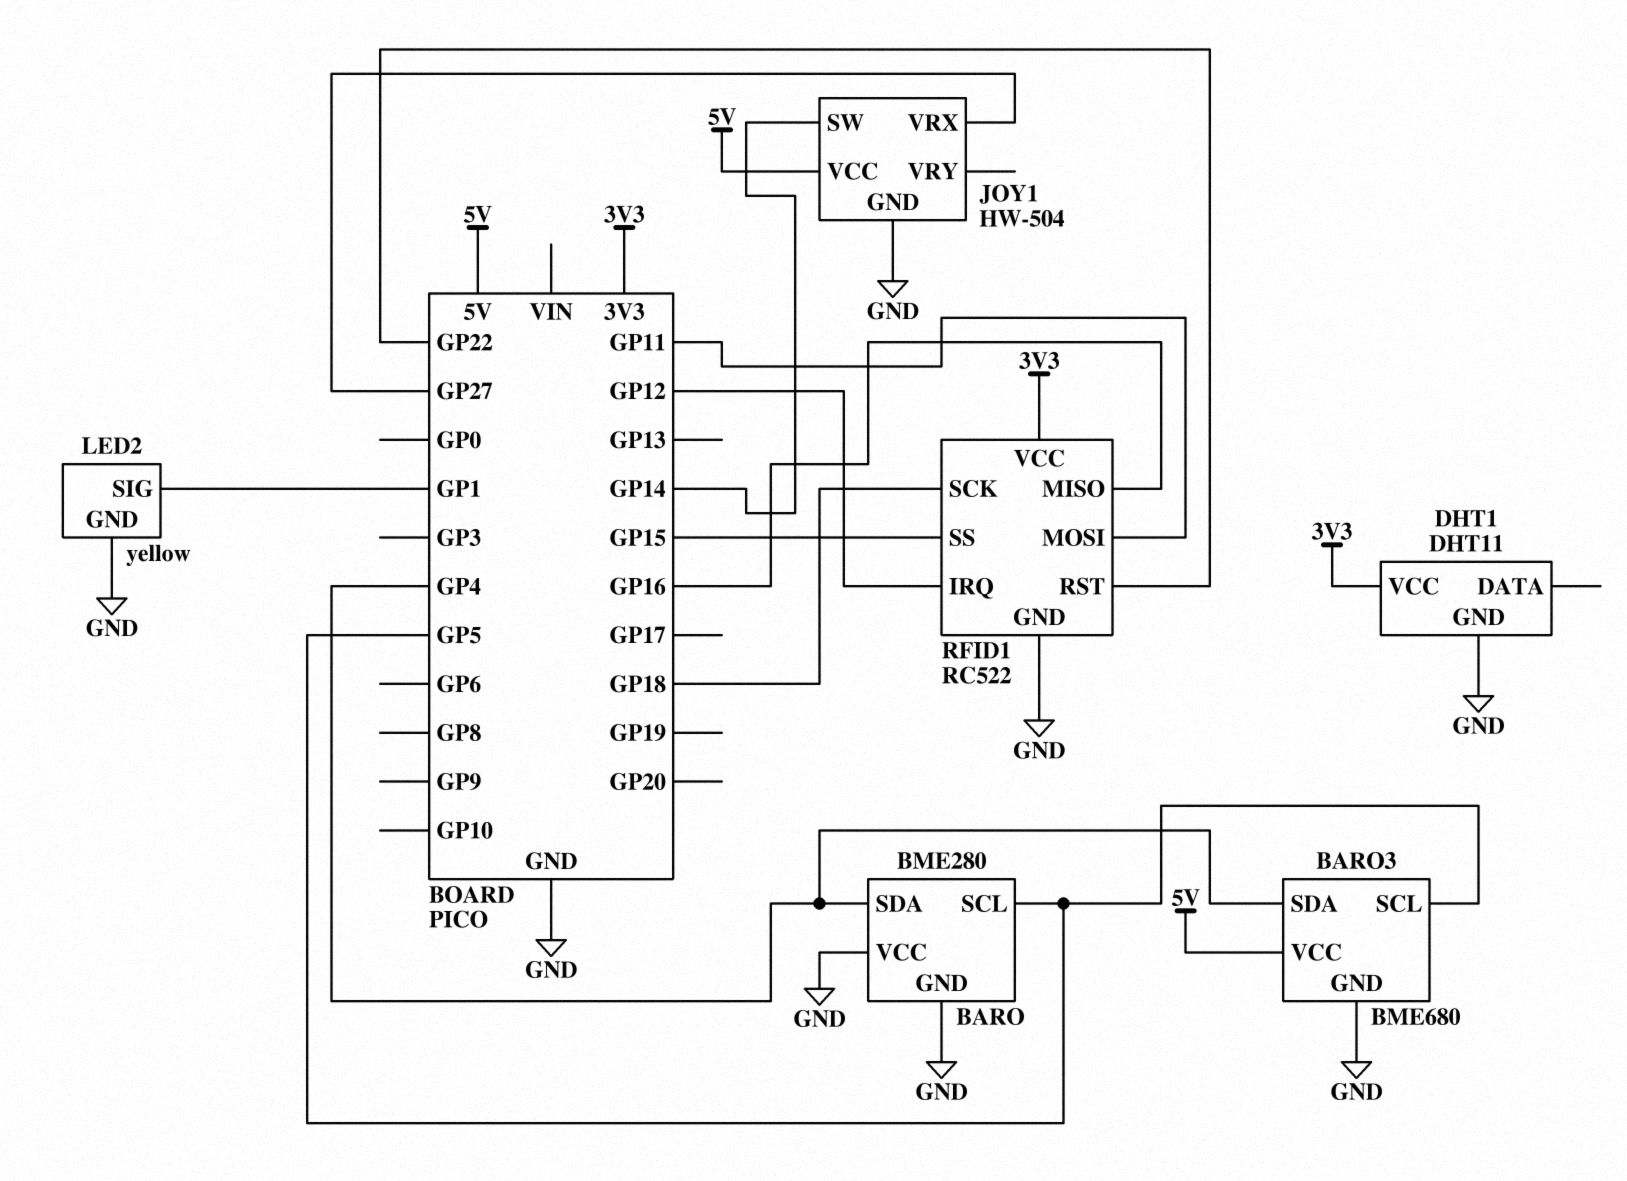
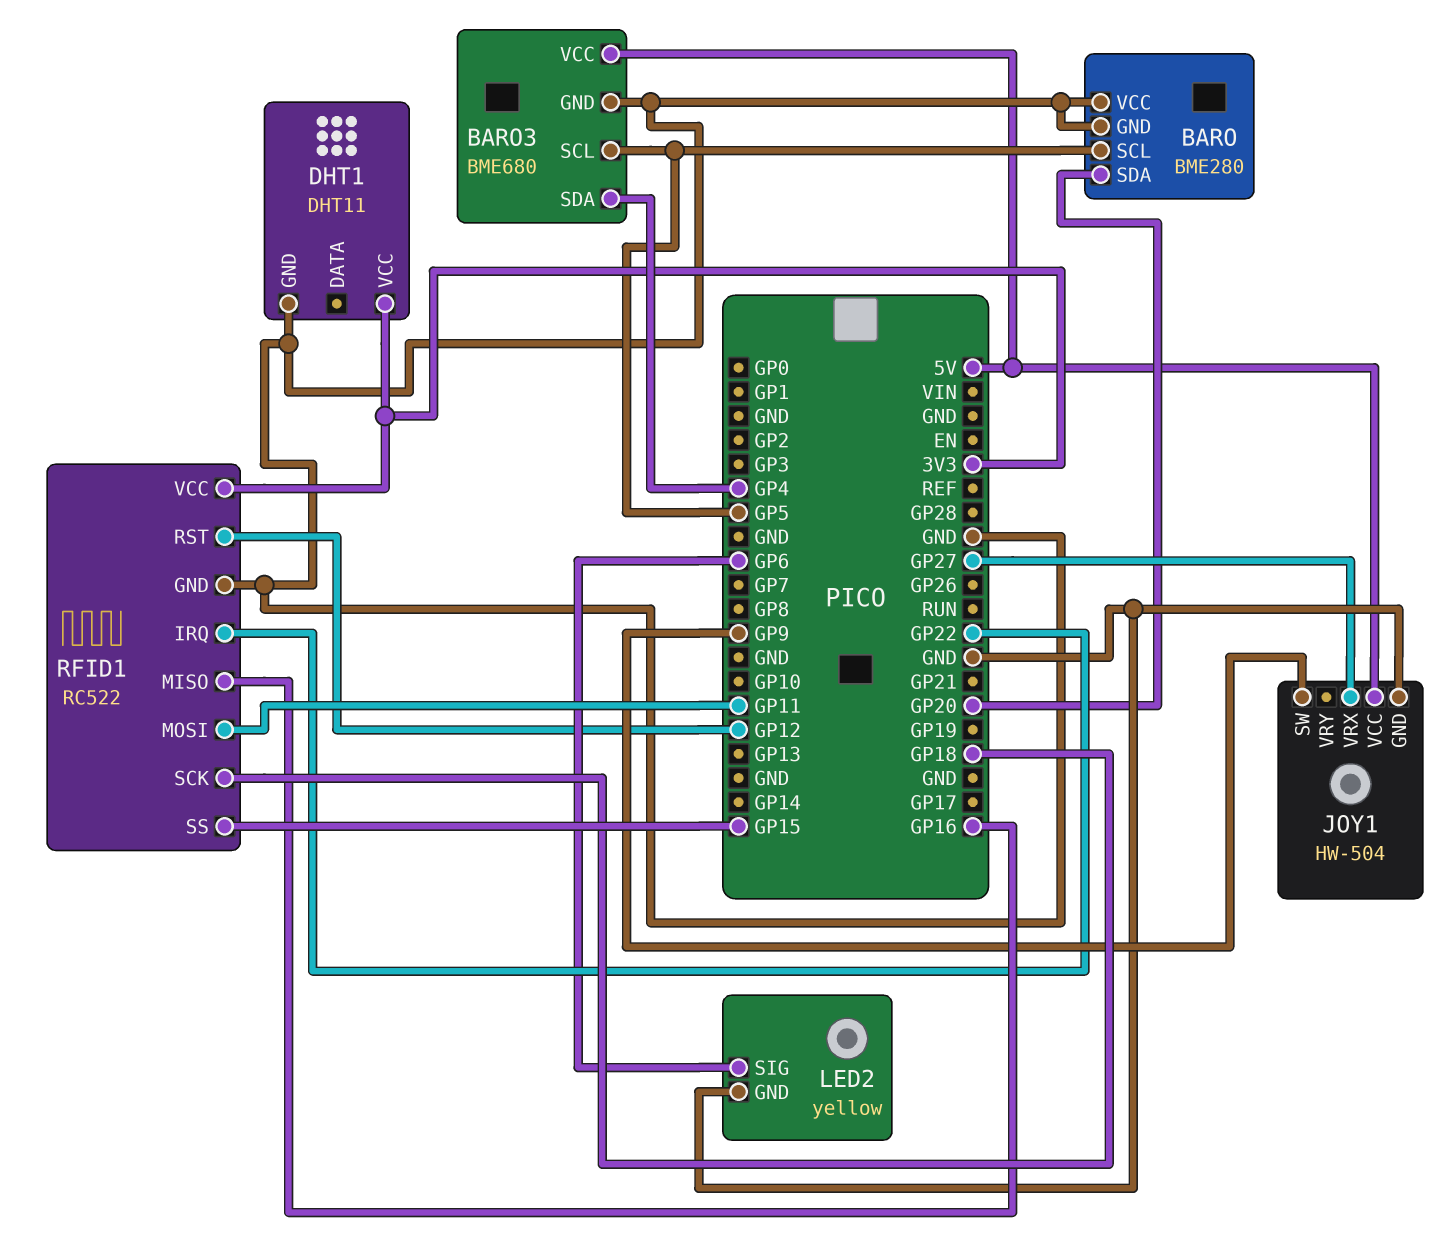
BARO pin SDA: GP4 -> GP20
JOY1 pin SW: GP14 -> GP9
LED2 pin SIG: GP1 -> GP6
RFID1 pin IRQ: GP12 -> GP22
RFID1 pin RST: GP22 -> GP12

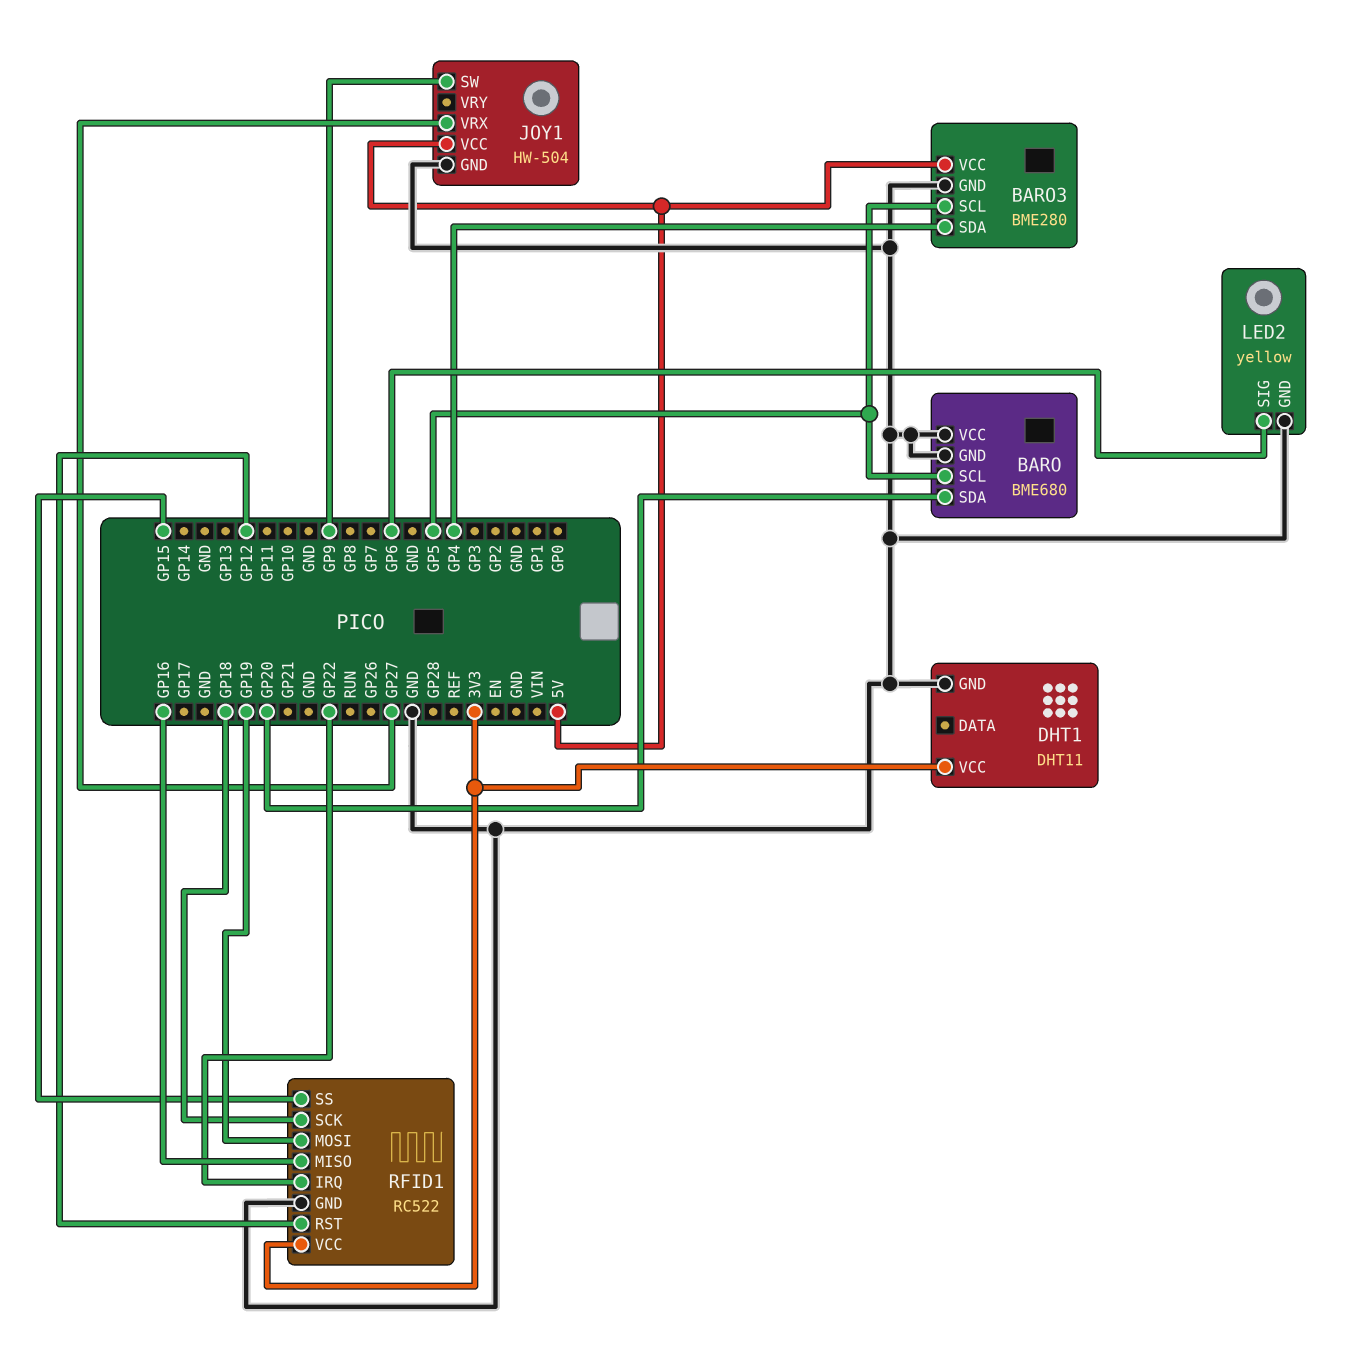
BARO: BME280 -> BME680
BARO3: BME680 -> BME280
RFID1 pin MOSI: GP11 -> GP19

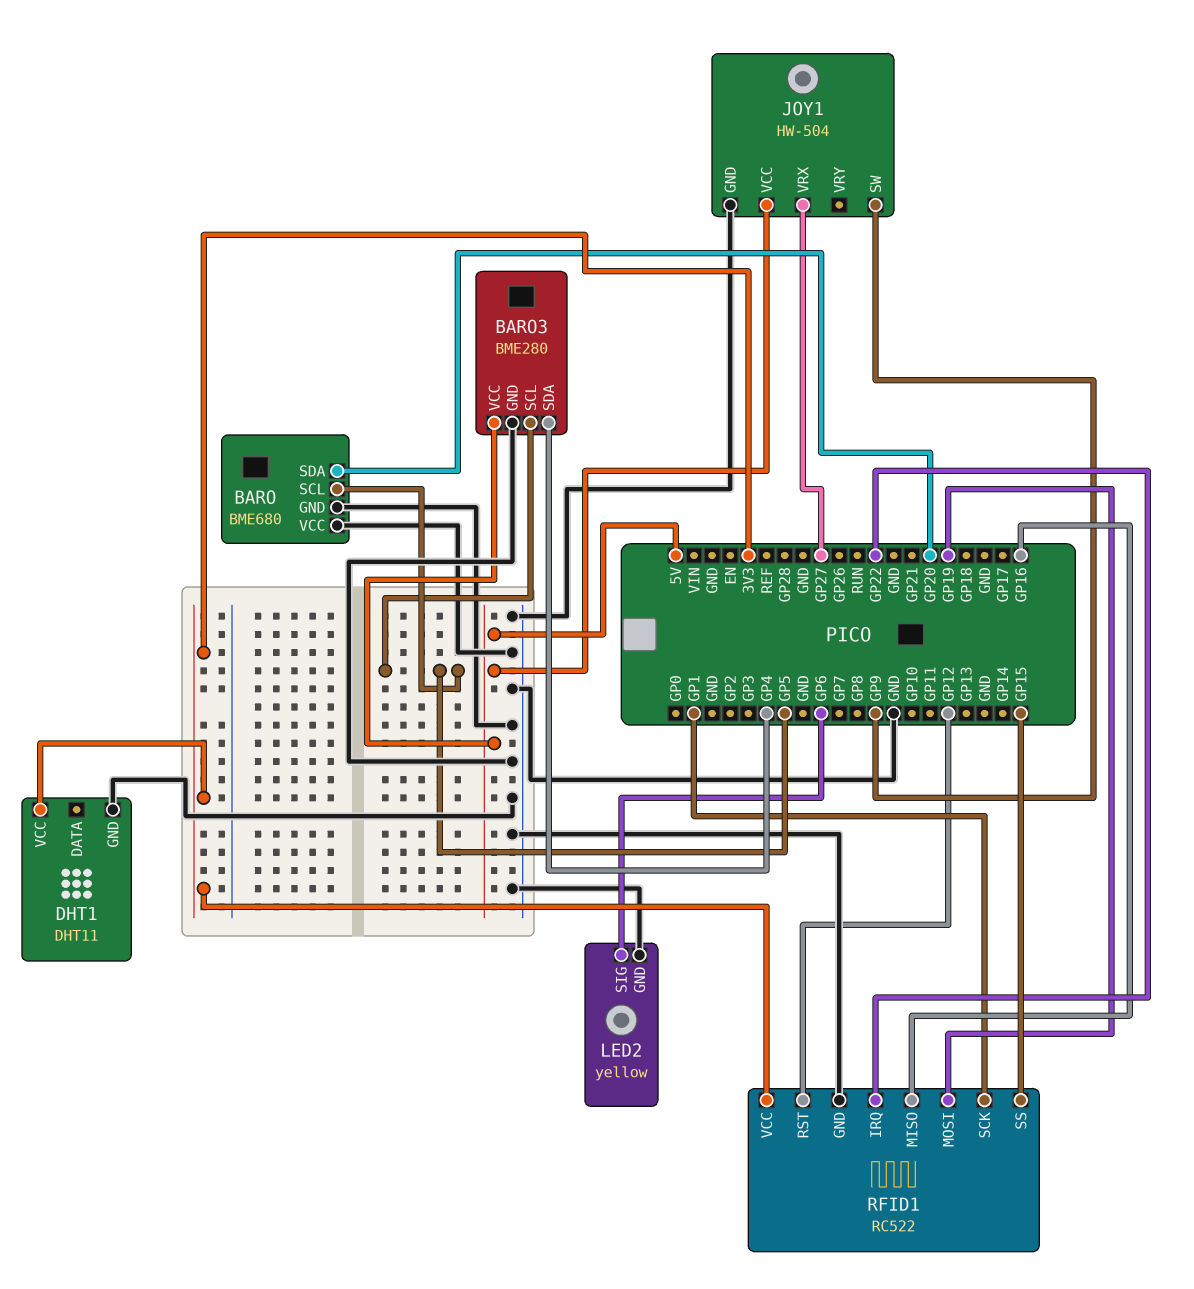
RFID1 pin SCK: GP18 -> GP1

